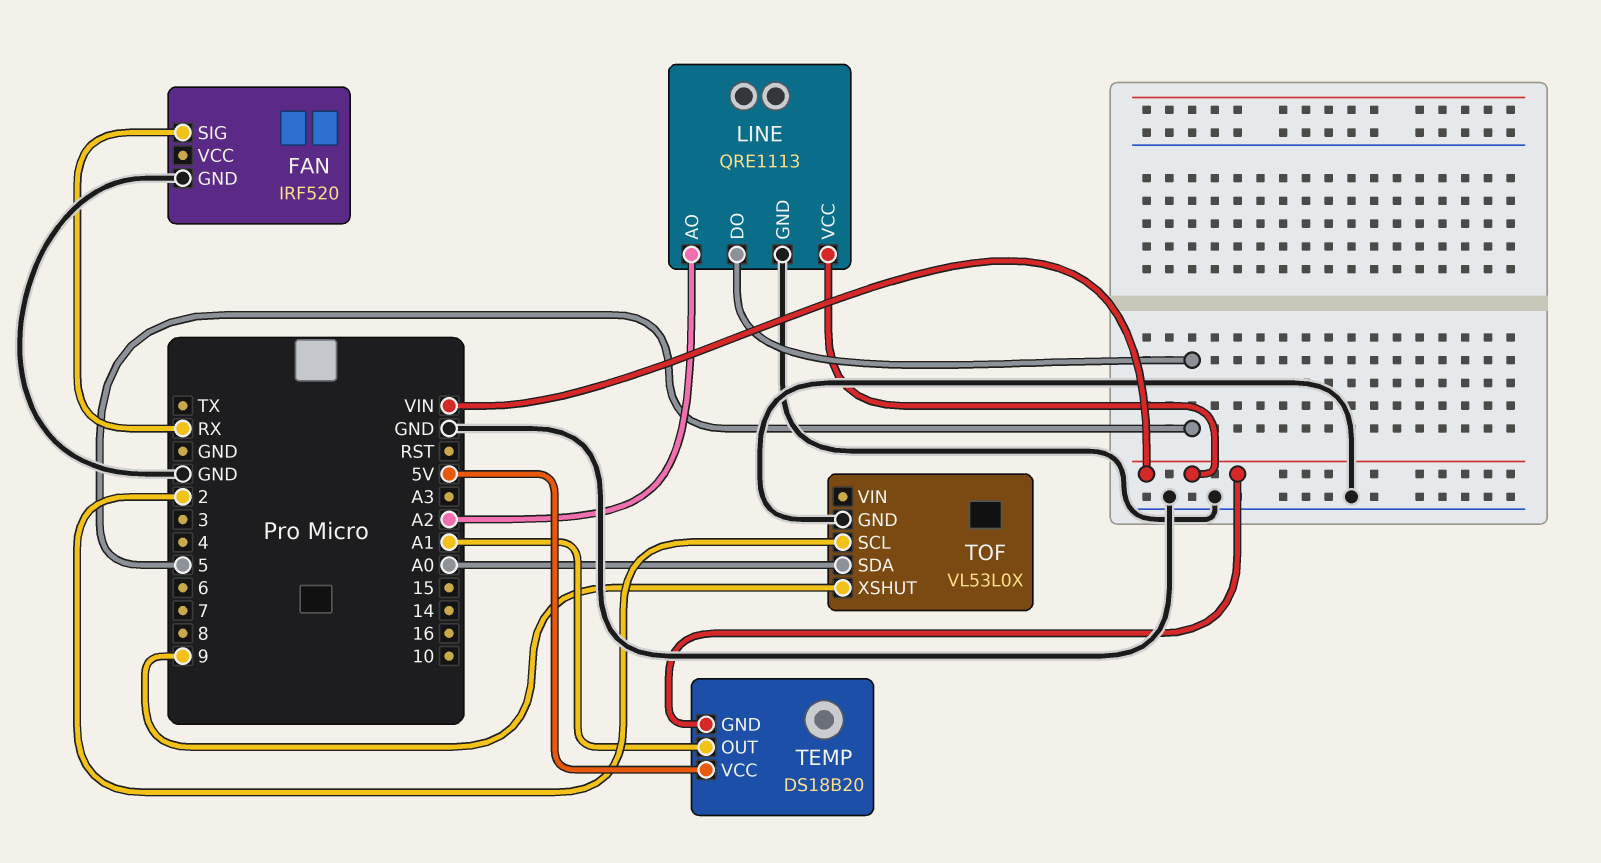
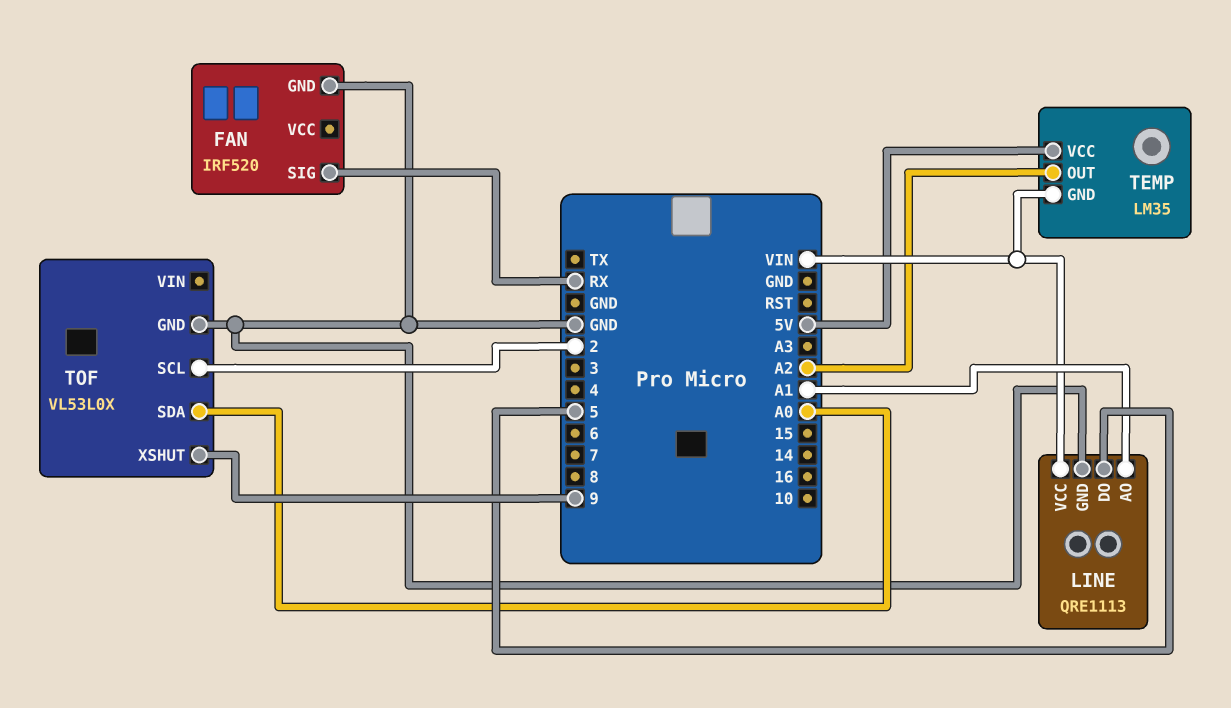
LINE pin AO: A2 -> A1
TEMP: DS18B20 -> LM35
TEMP pin OUT: A1 -> A2

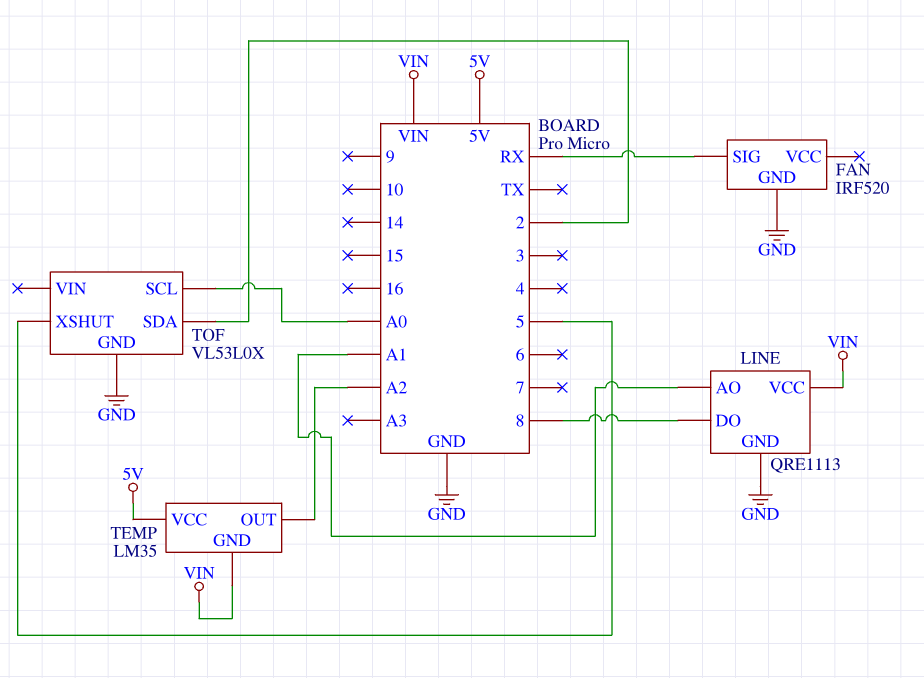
LINE pin DO: 5 -> 8
TOF pin SCL: 2 -> A0
TOF pin SDA: A0 -> 2
TOF pin XSHUT: 9 -> 5

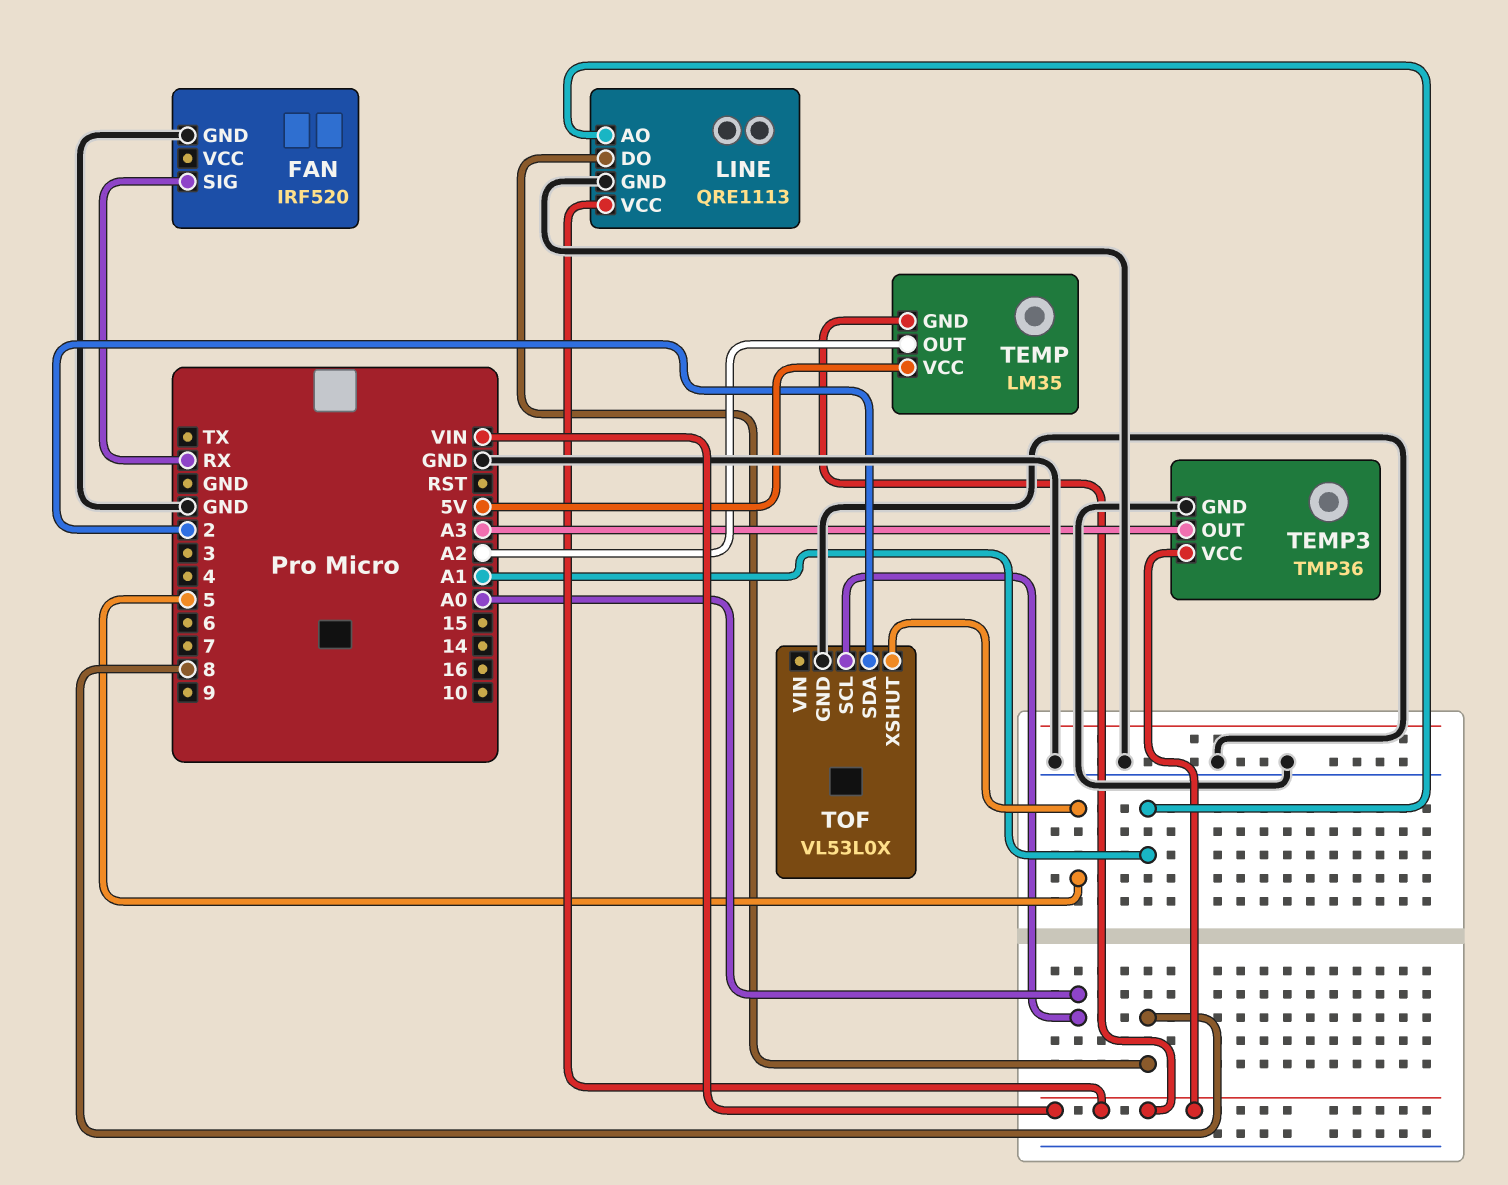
TEMP3: none -> TMP36
TEMP3 pin GND: none -> GND
TEMP3 pin OUT: none -> A3
TEMP3 pin VCC: none -> VIN

